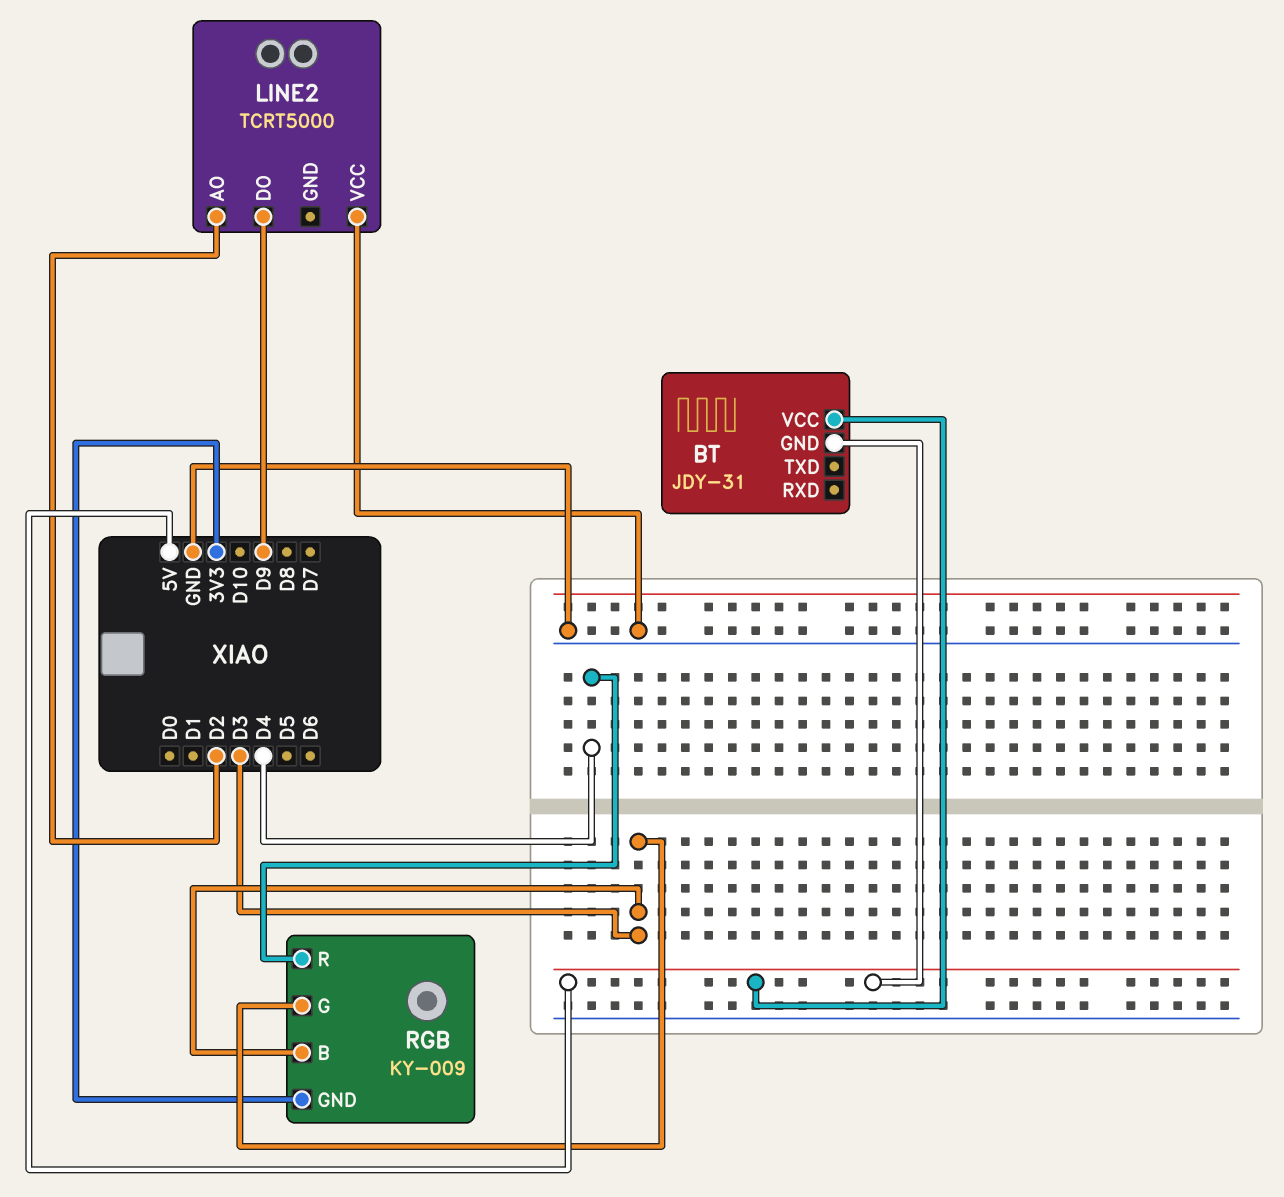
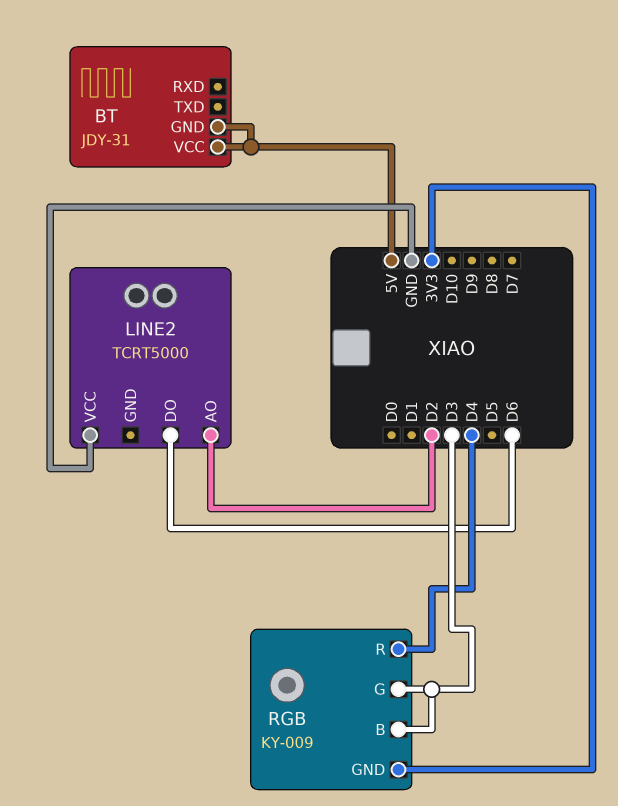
LINE2 pin DO: D9 -> D6

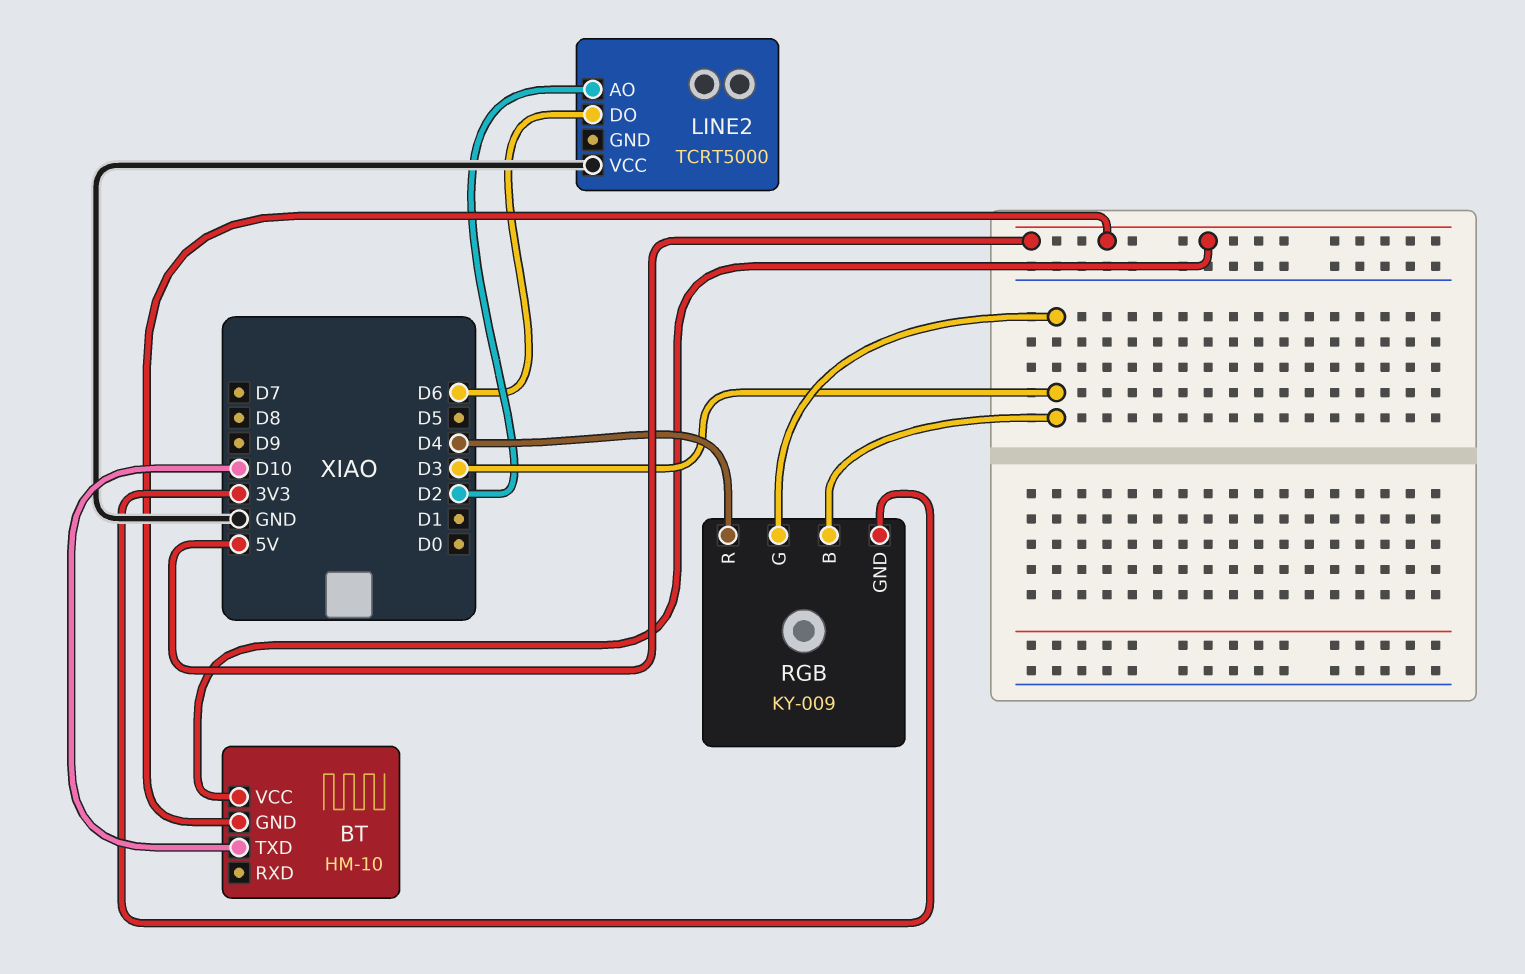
BT: JDY-31 -> HM-10
BT pin TXD: none -> D10

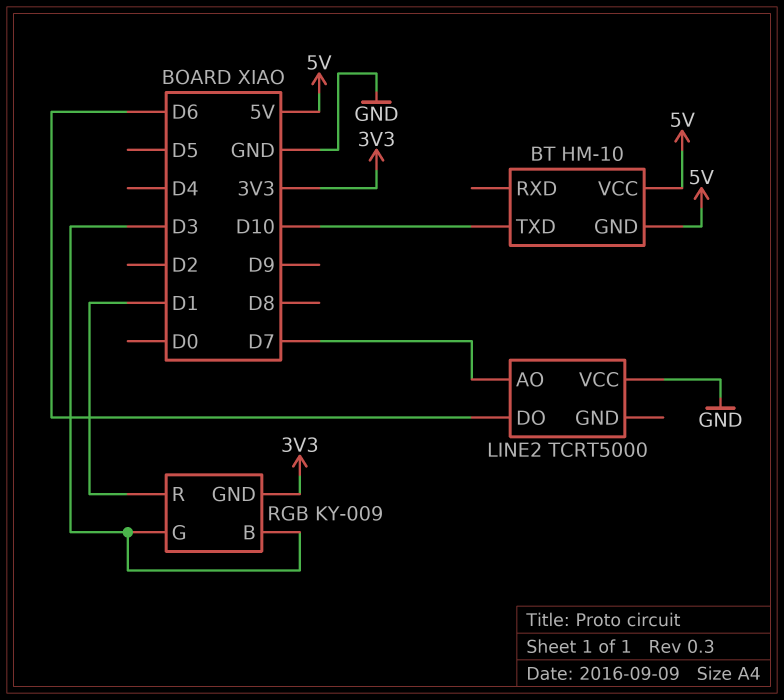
LINE2 pin AO: D2 -> D7
RGB pin R: D4 -> D1

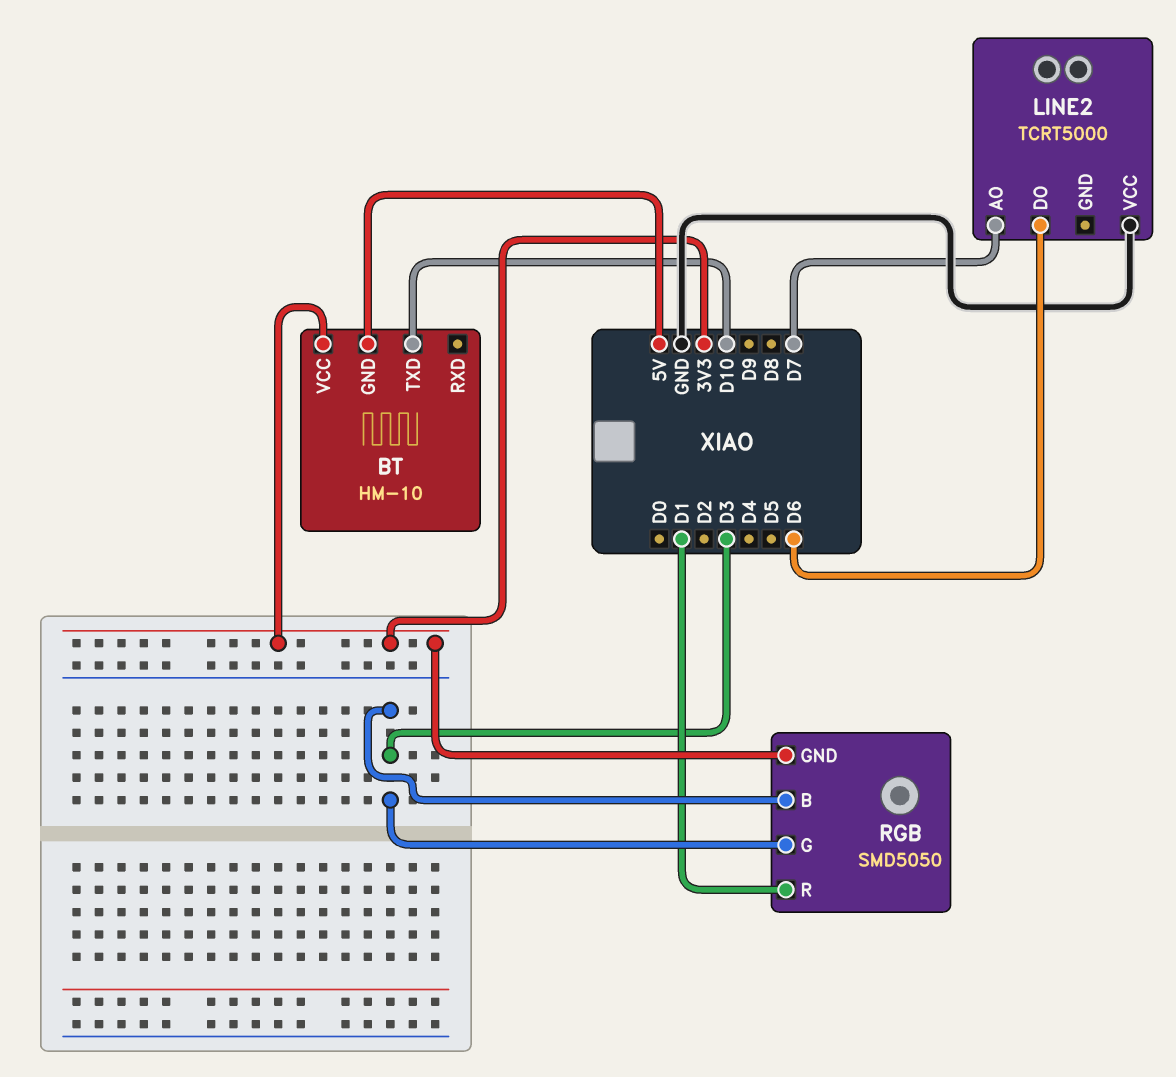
BT pin VCC: 5V -> 3V3
RGB: KY-009 -> SMD5050

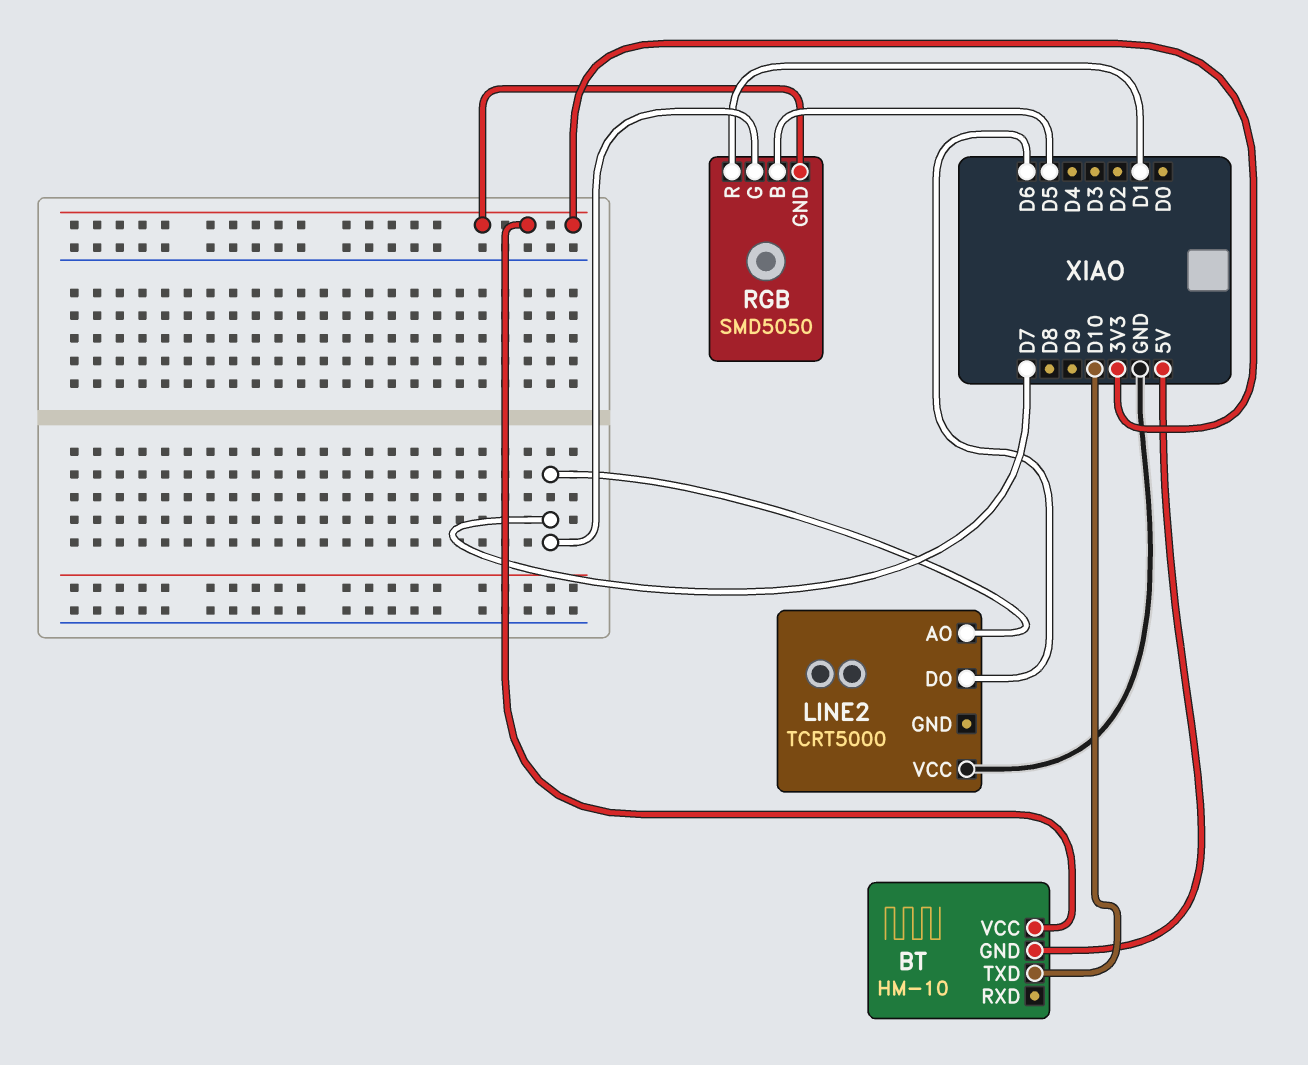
RGB pin B: D3 -> D5
RGB pin G: D3 -> D7

